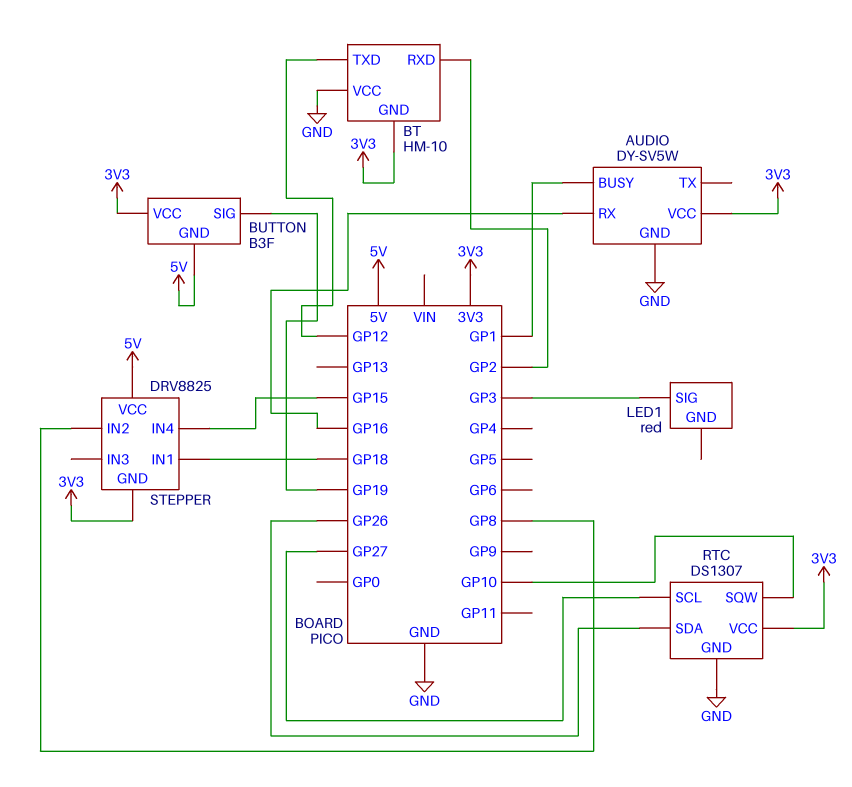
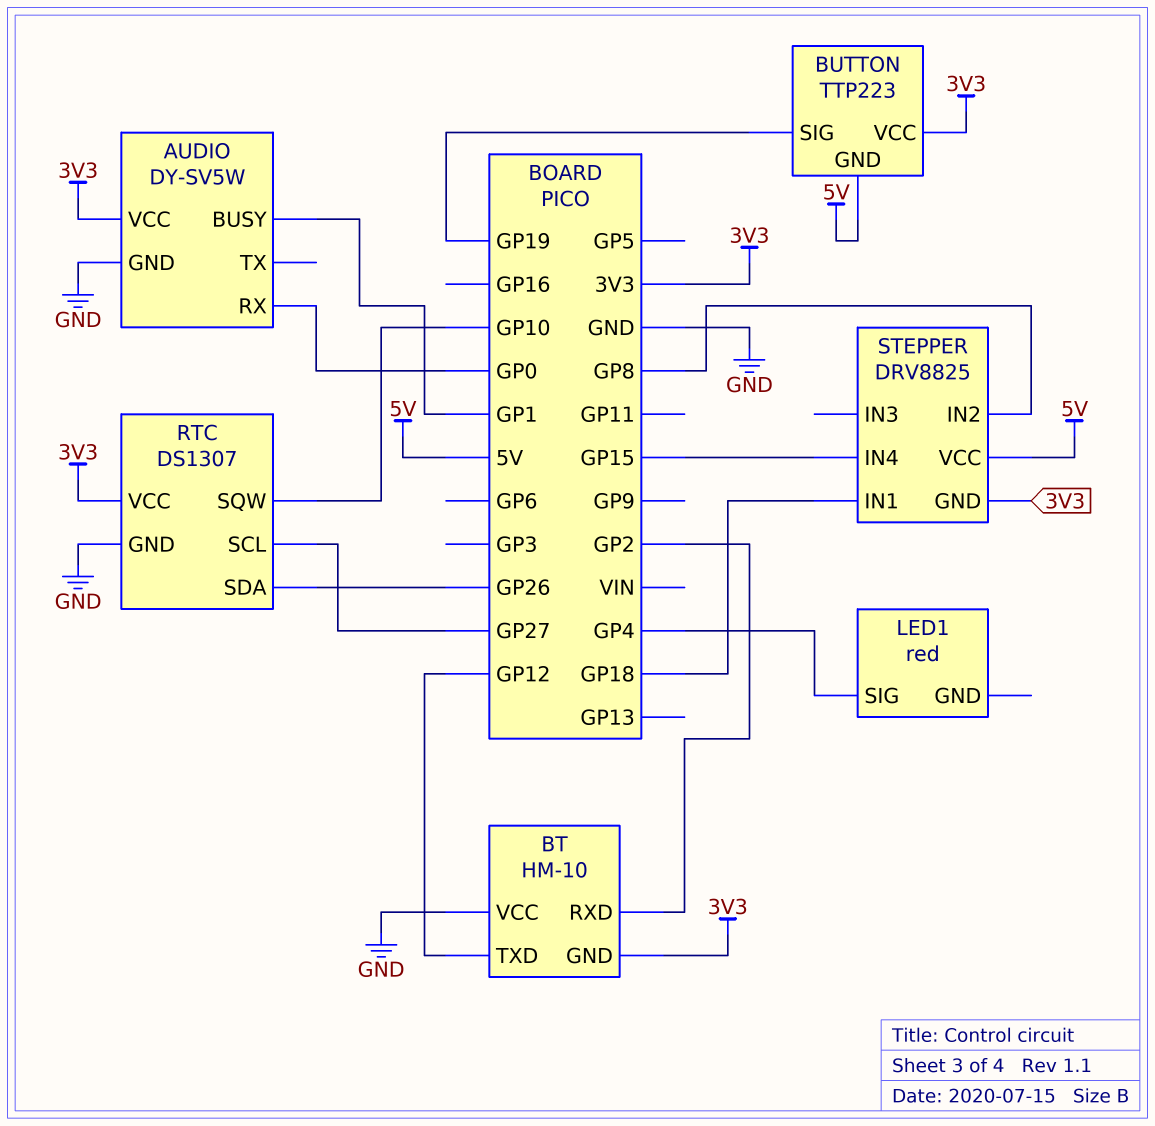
AUDIO pin RX: GP16 -> GP0
BUTTON: B3F -> TTP223
LED1 pin SIG: GP3 -> GP4

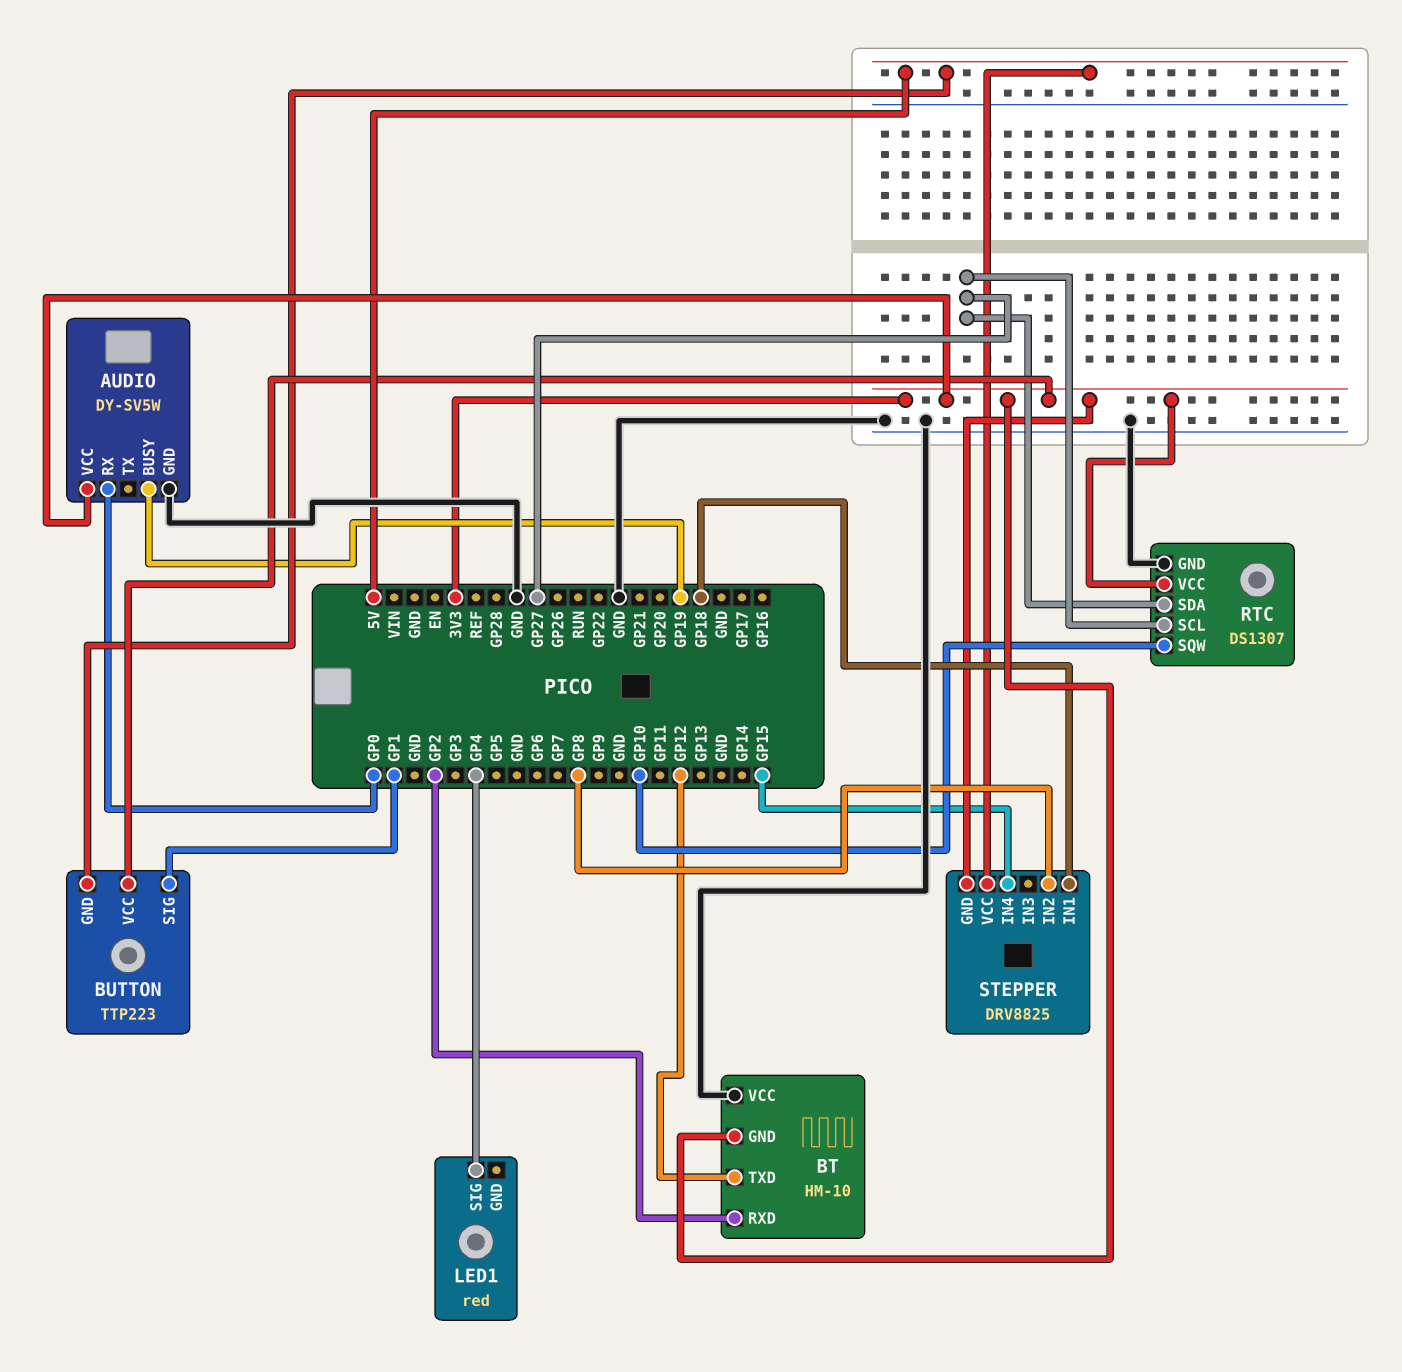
AUDIO pin BUSY: GP1 -> GP19
BUTTON pin SIG: GP19 -> GP1
RTC pin SDA: GP26 -> GP27

